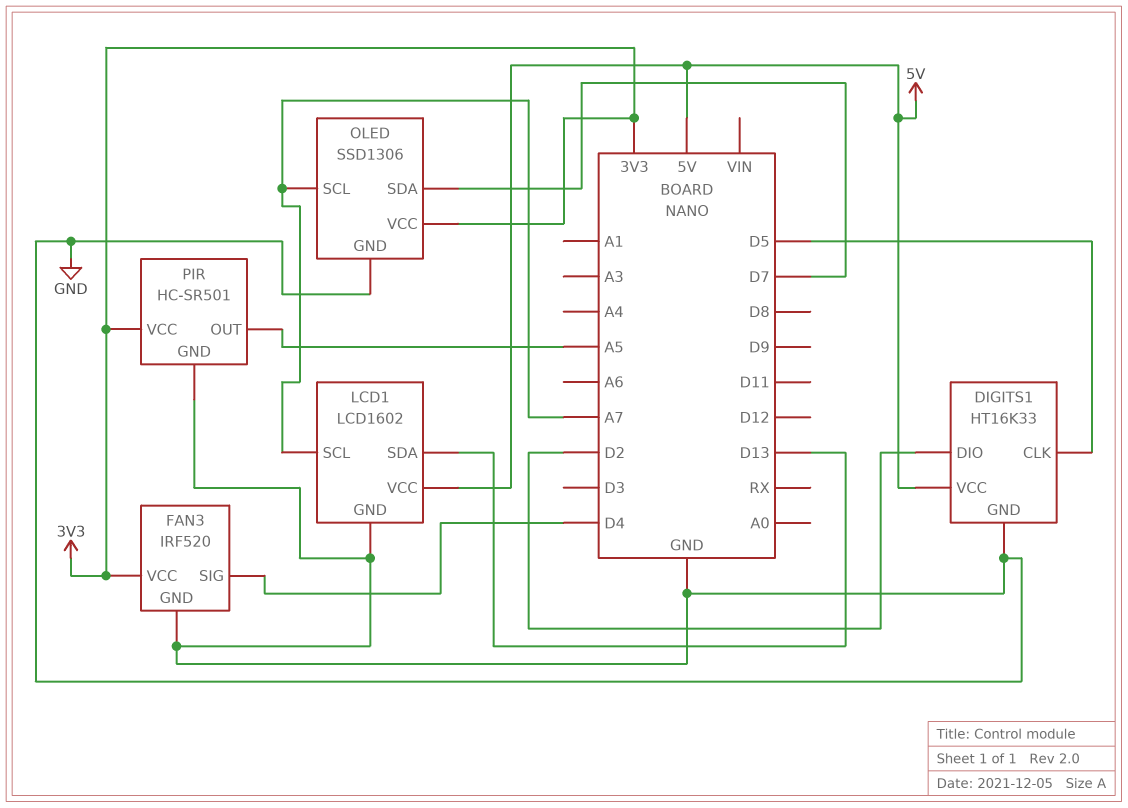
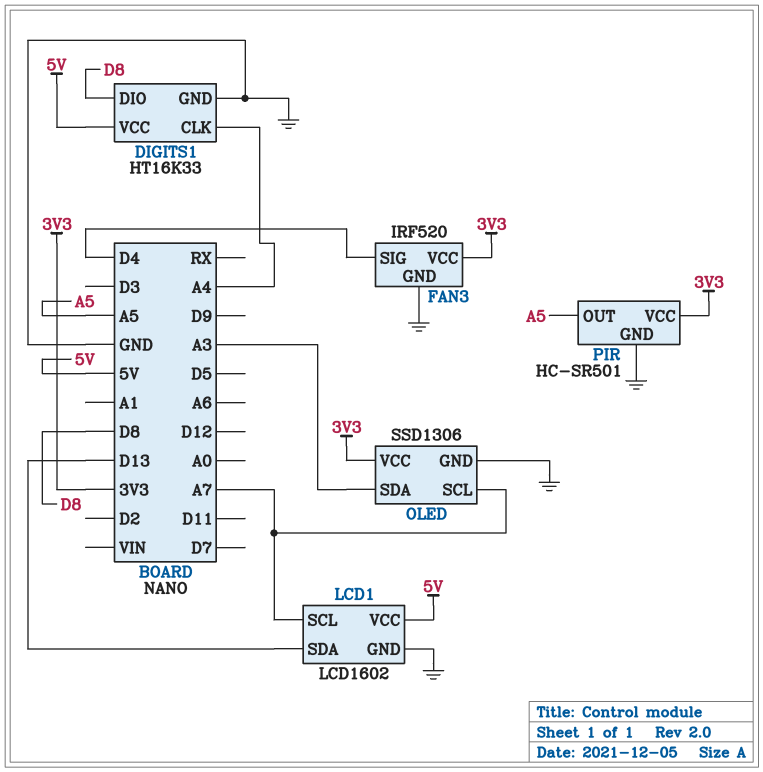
DIGITS1 pin CLK: D5 -> A4
DIGITS1 pin DIO: D2 -> D8
OLED pin SDA: D7 -> A3

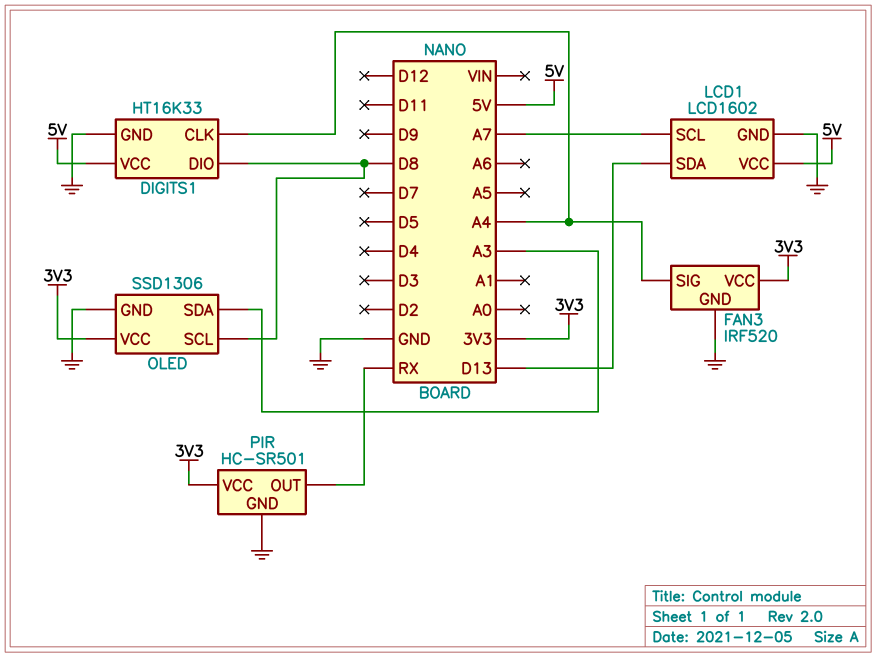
FAN3 pin SIG: D4 -> A4
OLED pin SCL: A7 -> D8
PIR pin OUT: A5 -> RX

